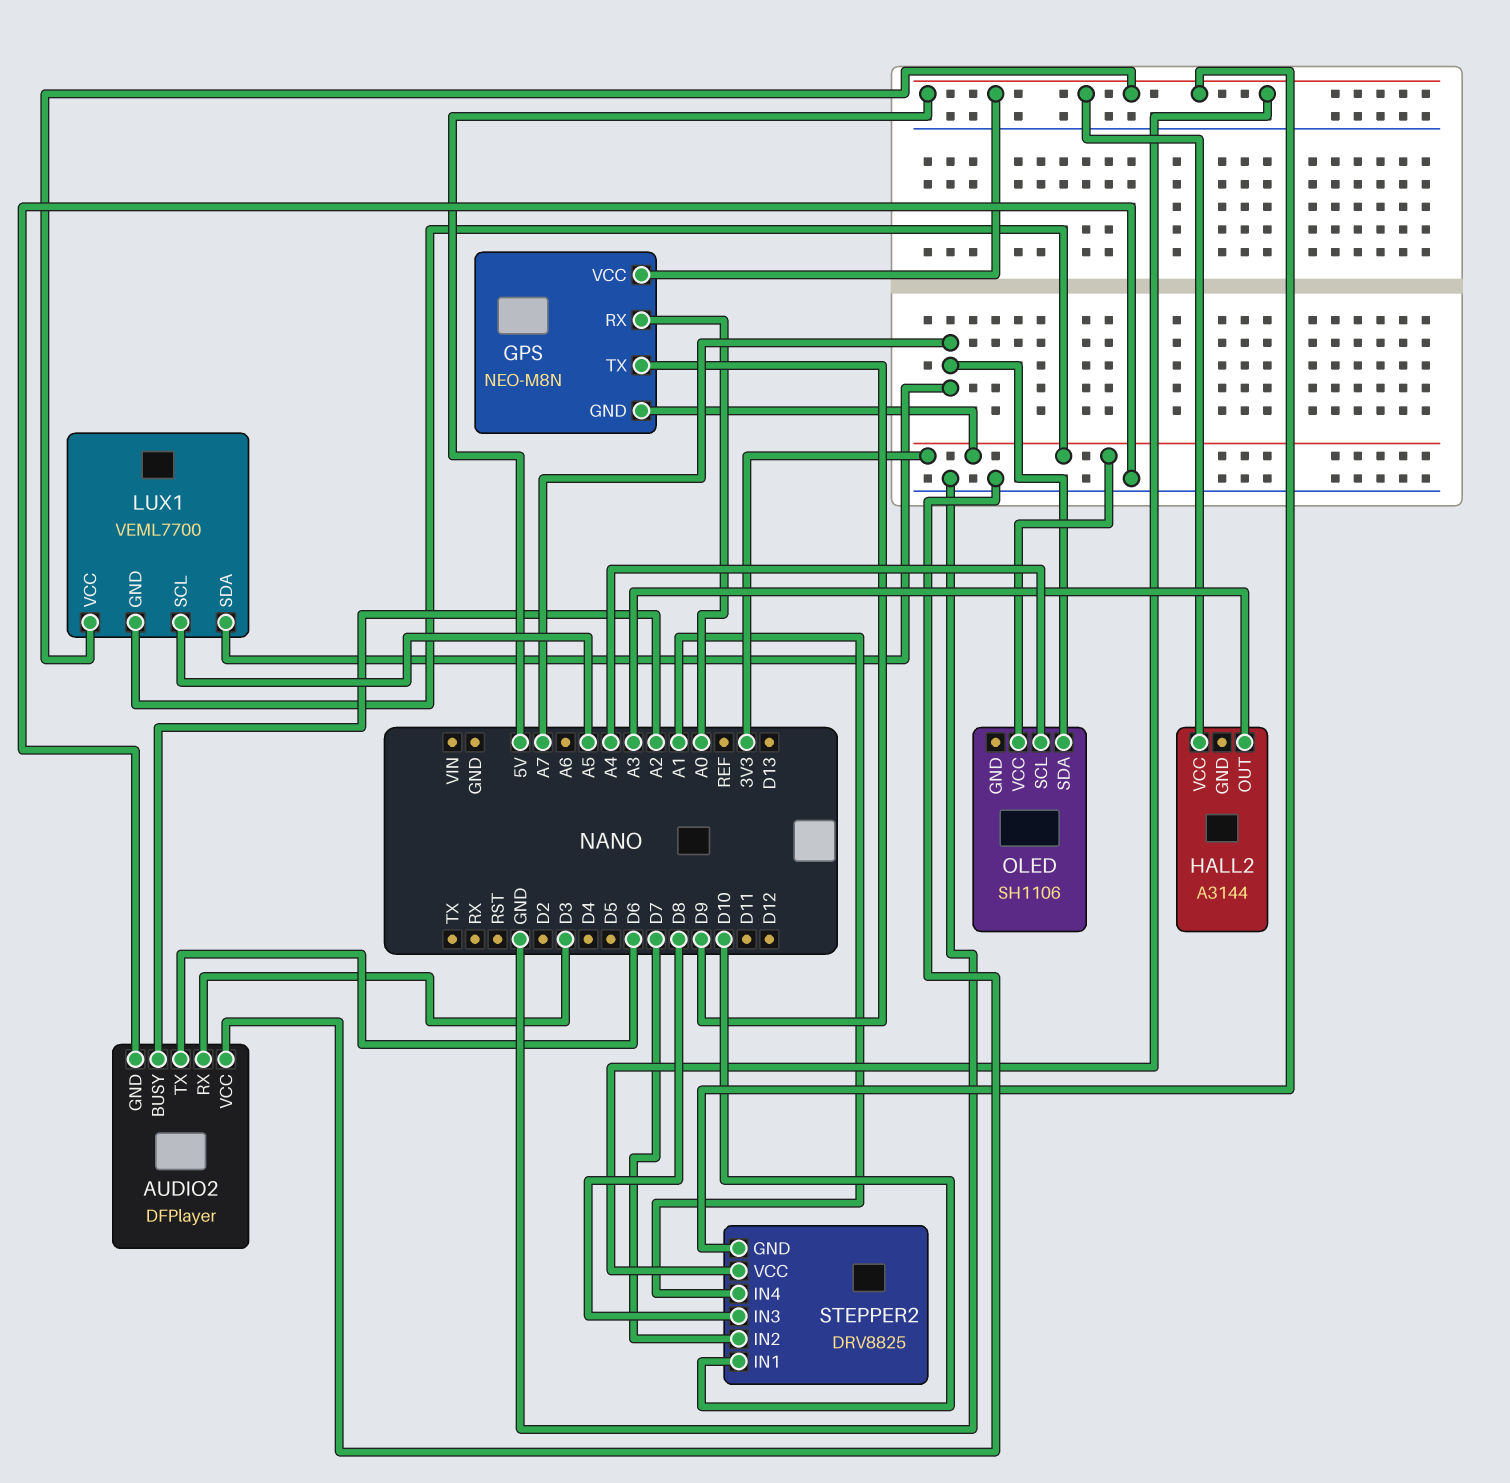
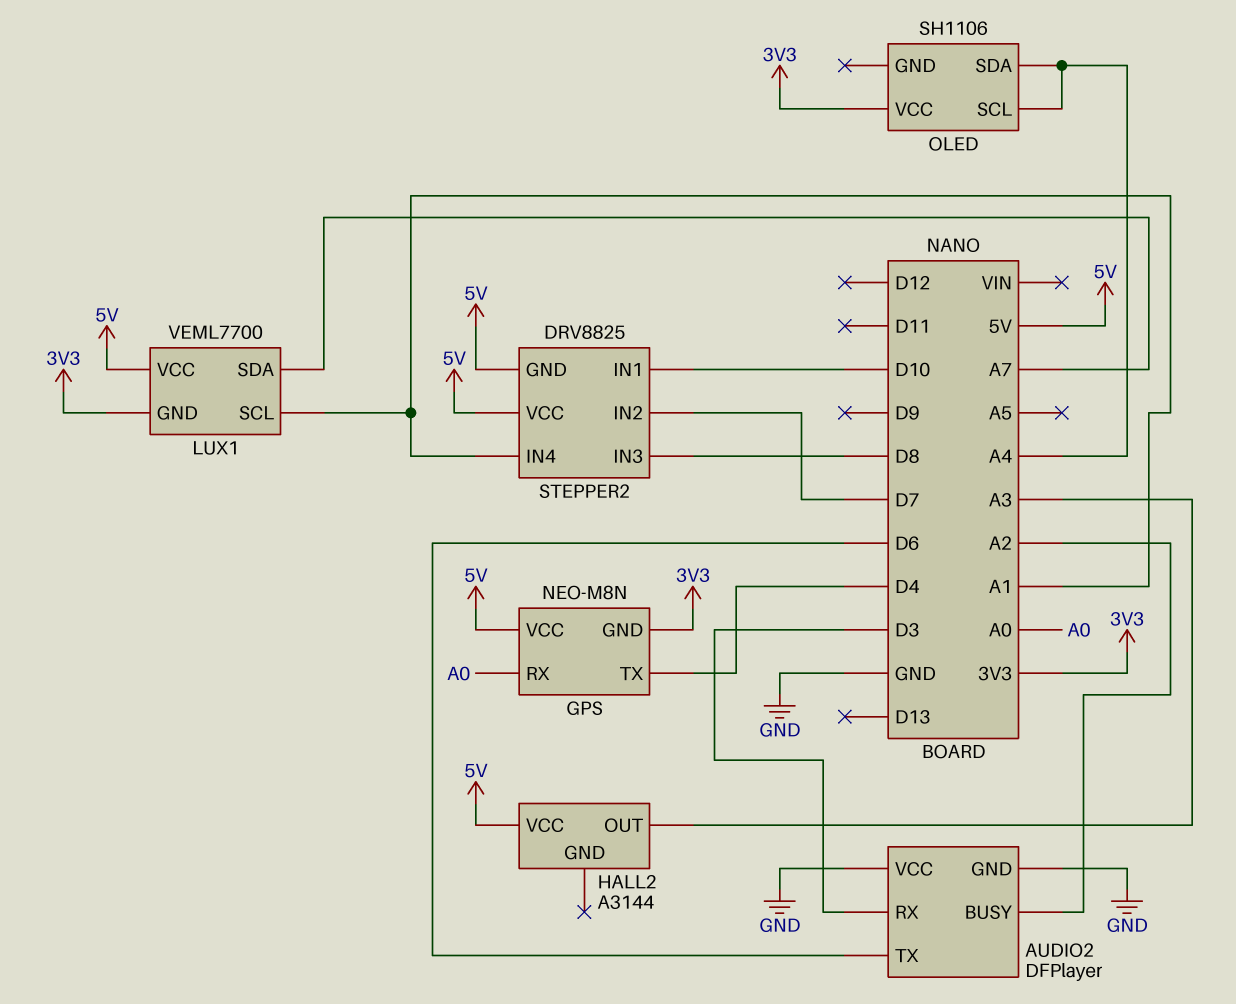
GPS pin TX: D9 -> D4
LUX1 pin SCL: A5 -> A1
OLED pin SDA: A7 -> A4

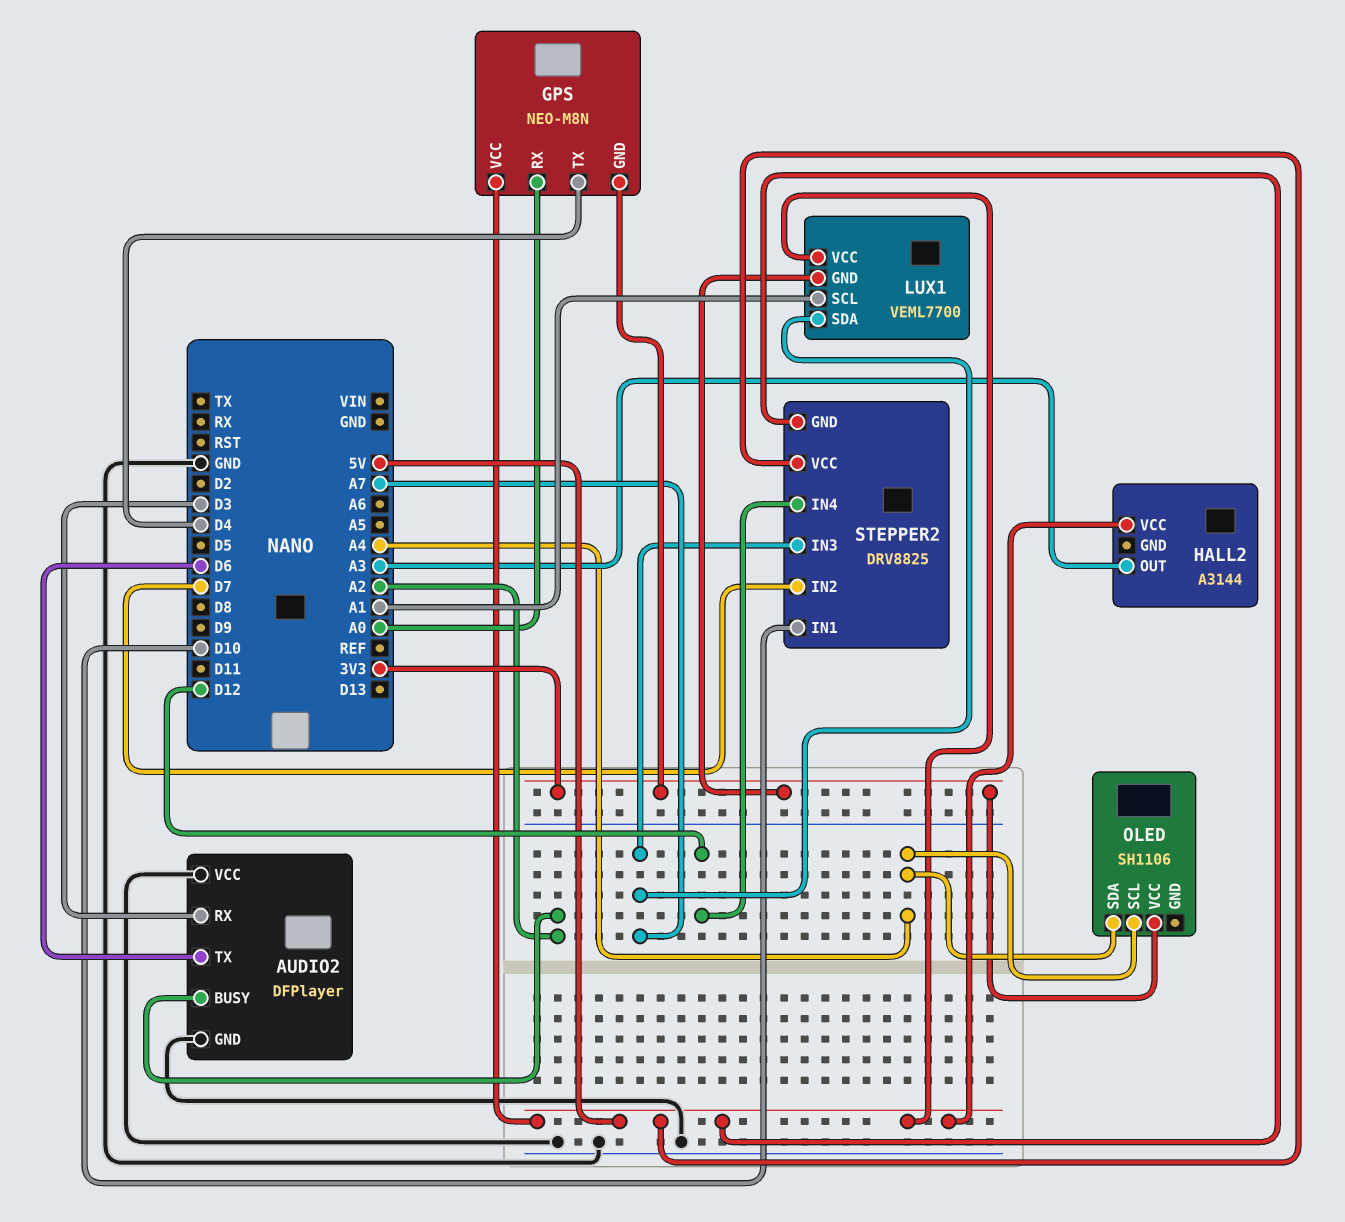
STEPPER2 pin IN3: D8 -> A7
STEPPER2 pin IN4: A1 -> D12

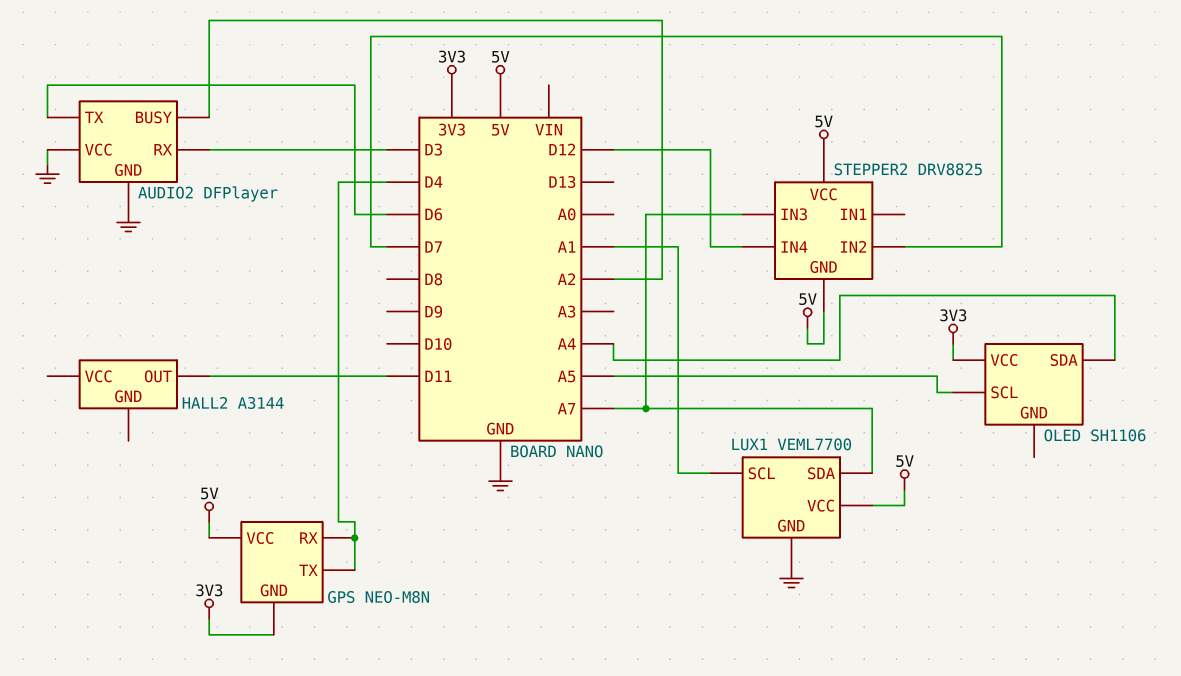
GPS pin RX: A0 -> D4
HALL2 pin OUT: A3 -> D11
HALL2 pin VCC: 5V -> none
LUX1 pin GND: 3V3 -> GND
OLED pin SCL: A4 -> A5
STEPPER2 pin IN1: D10 -> none

